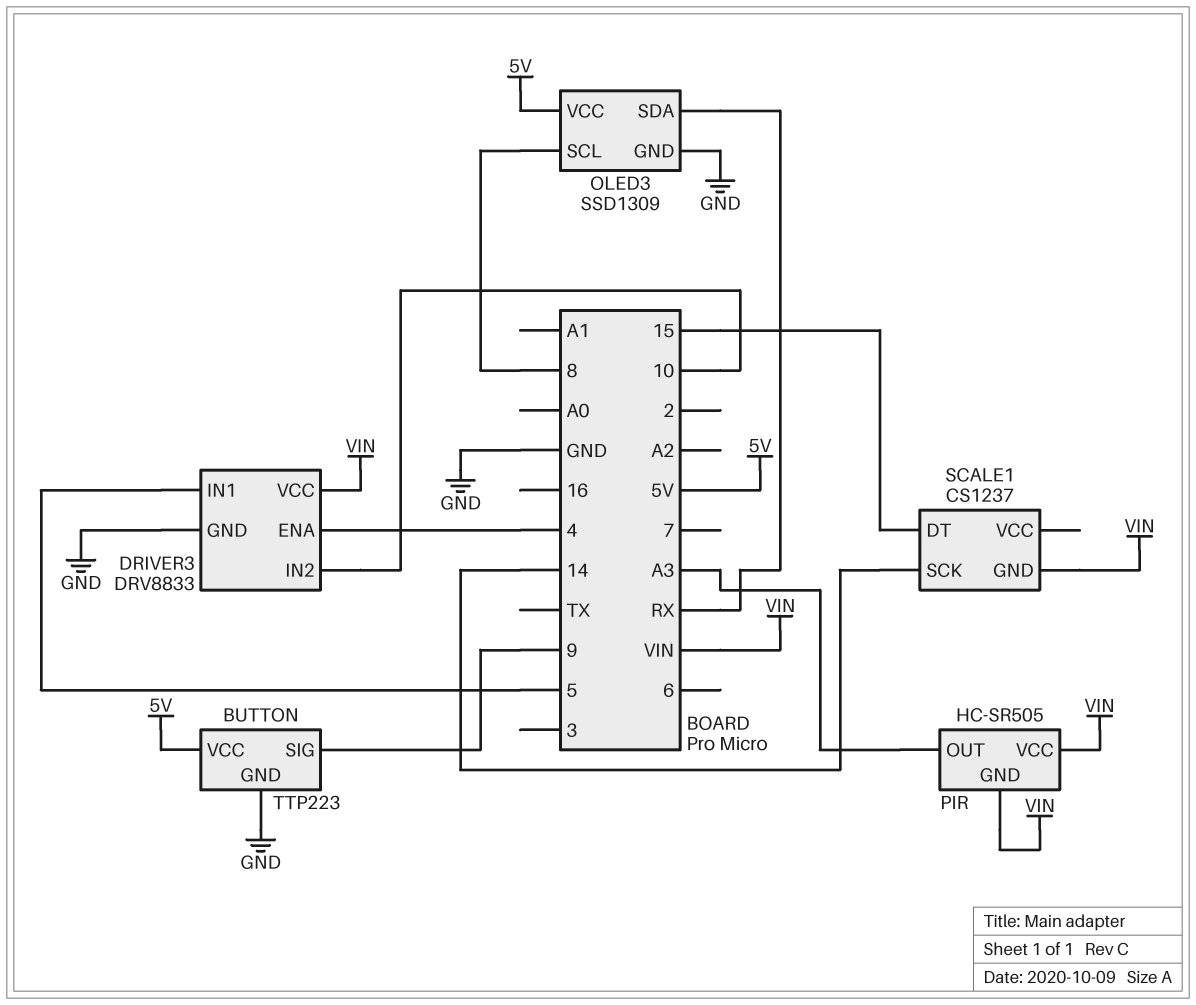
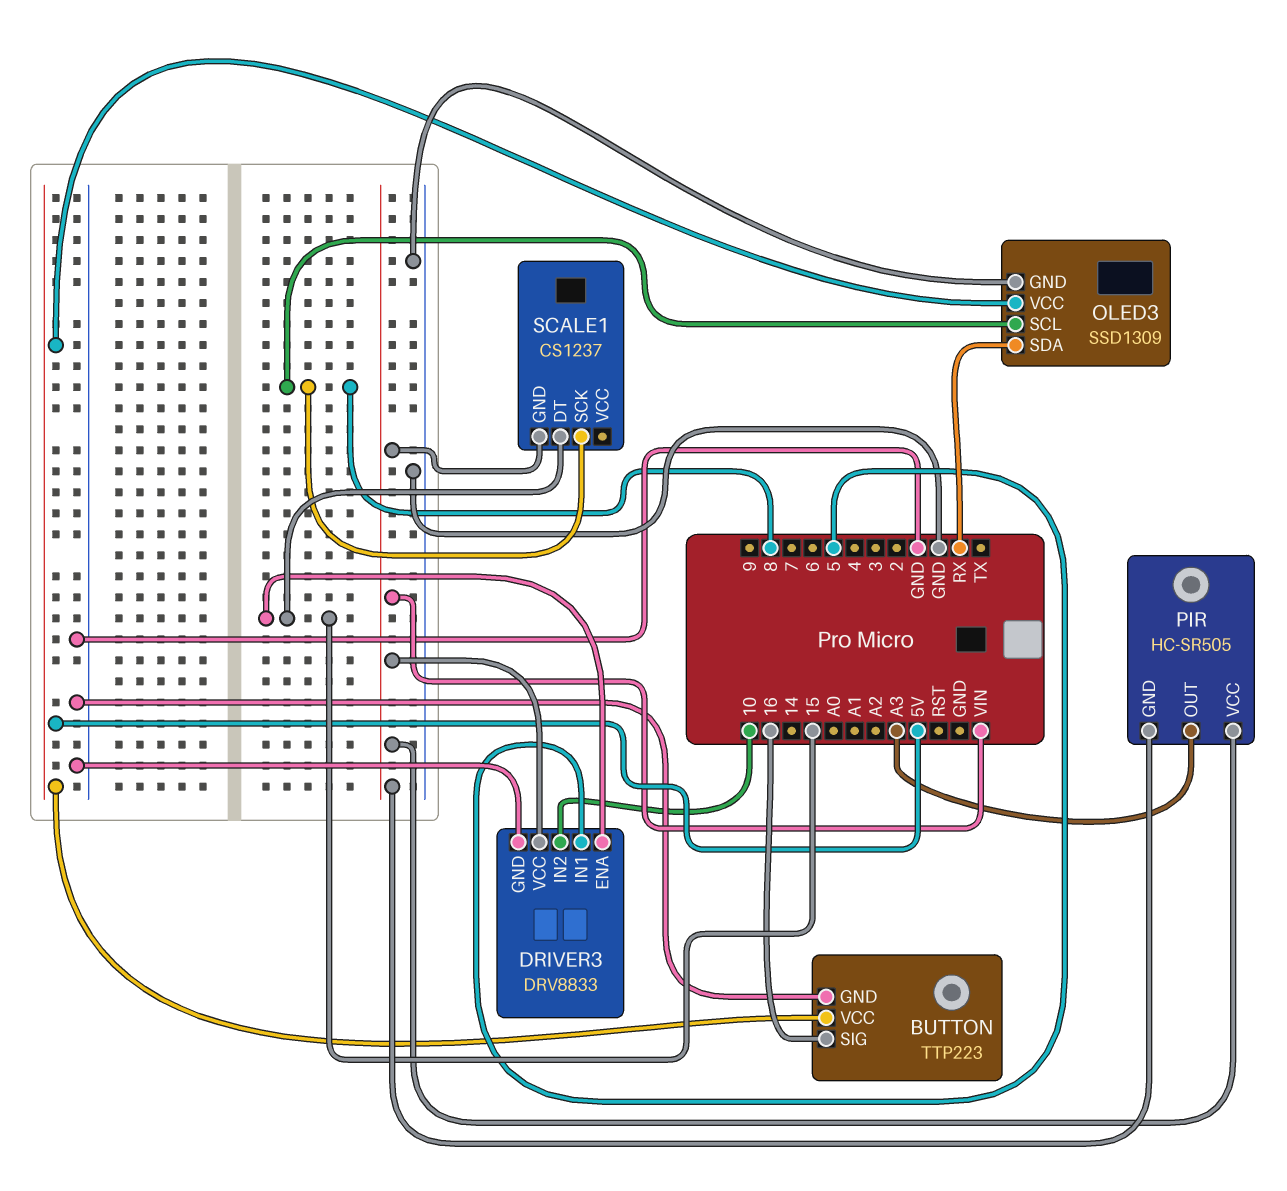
BUTTON pin SIG: 9 -> 16
DRIVER3 pin ENA: 4 -> 15
SCALE1 pin SCK: 14 -> 8

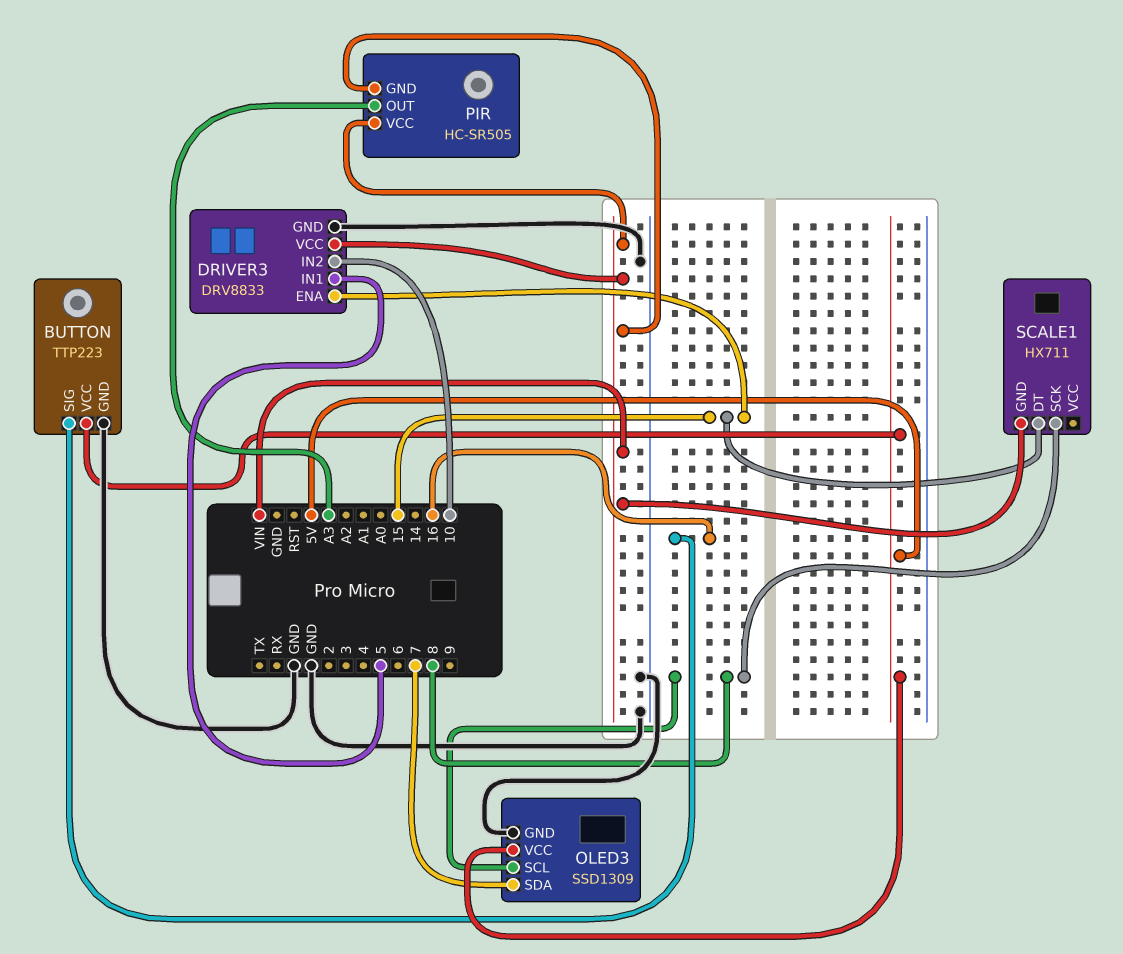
OLED3 pin SDA: RX -> 7
SCALE1: CS1237 -> HX711

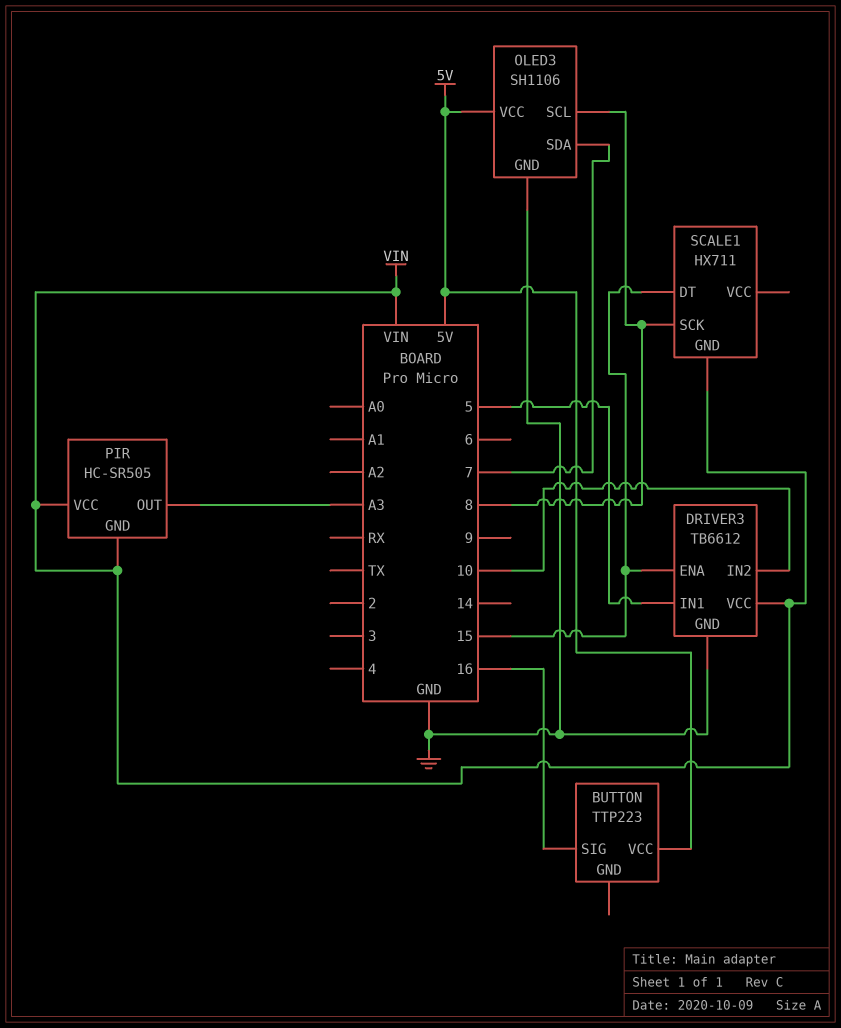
BUTTON pin GND: GND -> none
DRIVER3: DRV8833 -> TB6612
OLED3: SSD1309 -> SH1106

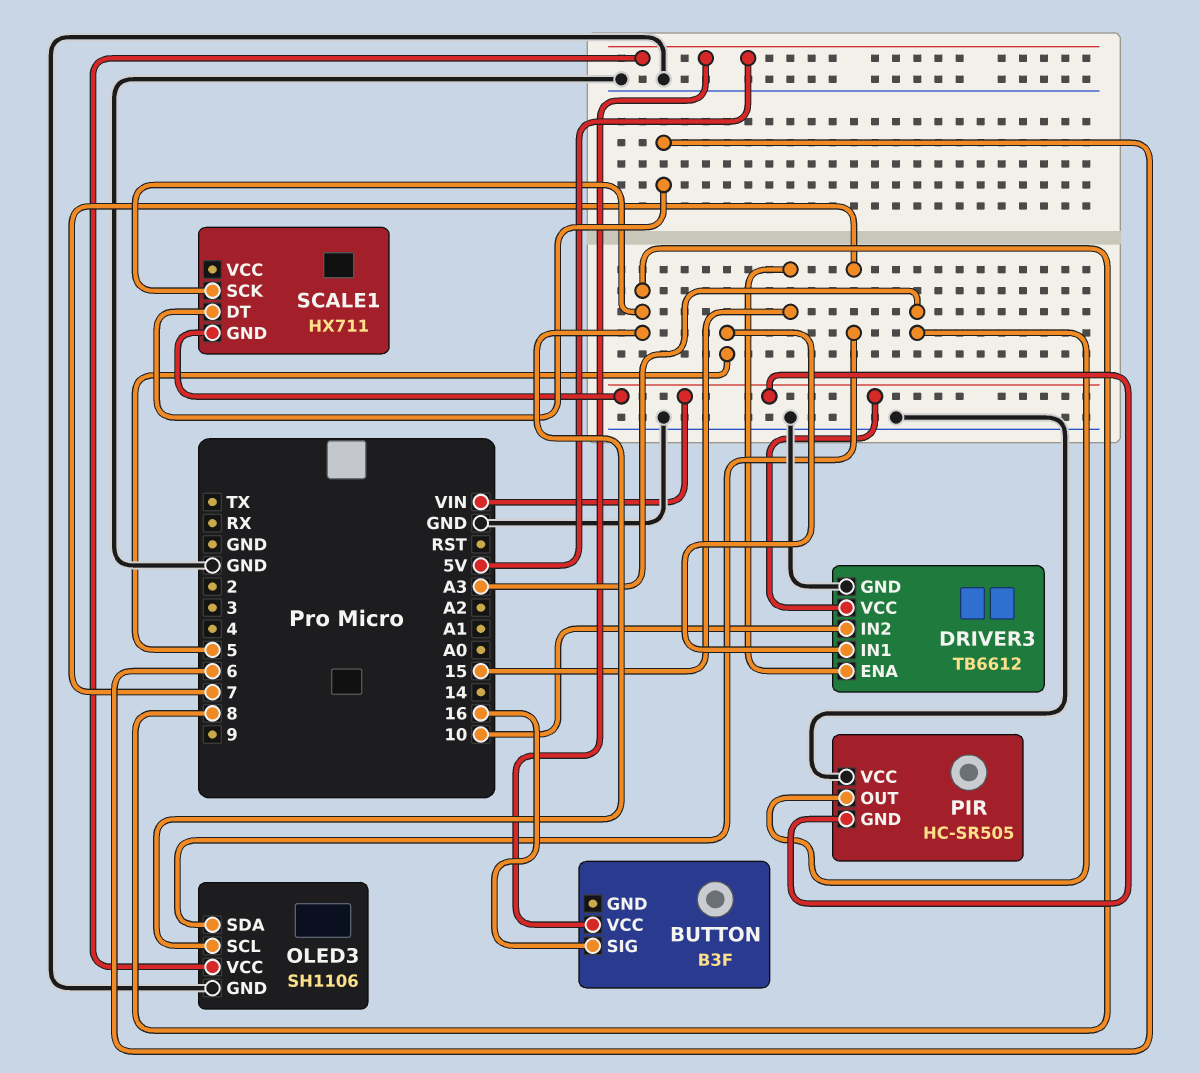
BUTTON: TTP223 -> B3F
PIR pin VCC: VIN -> GND
SCALE1 pin DT: 15 -> 6

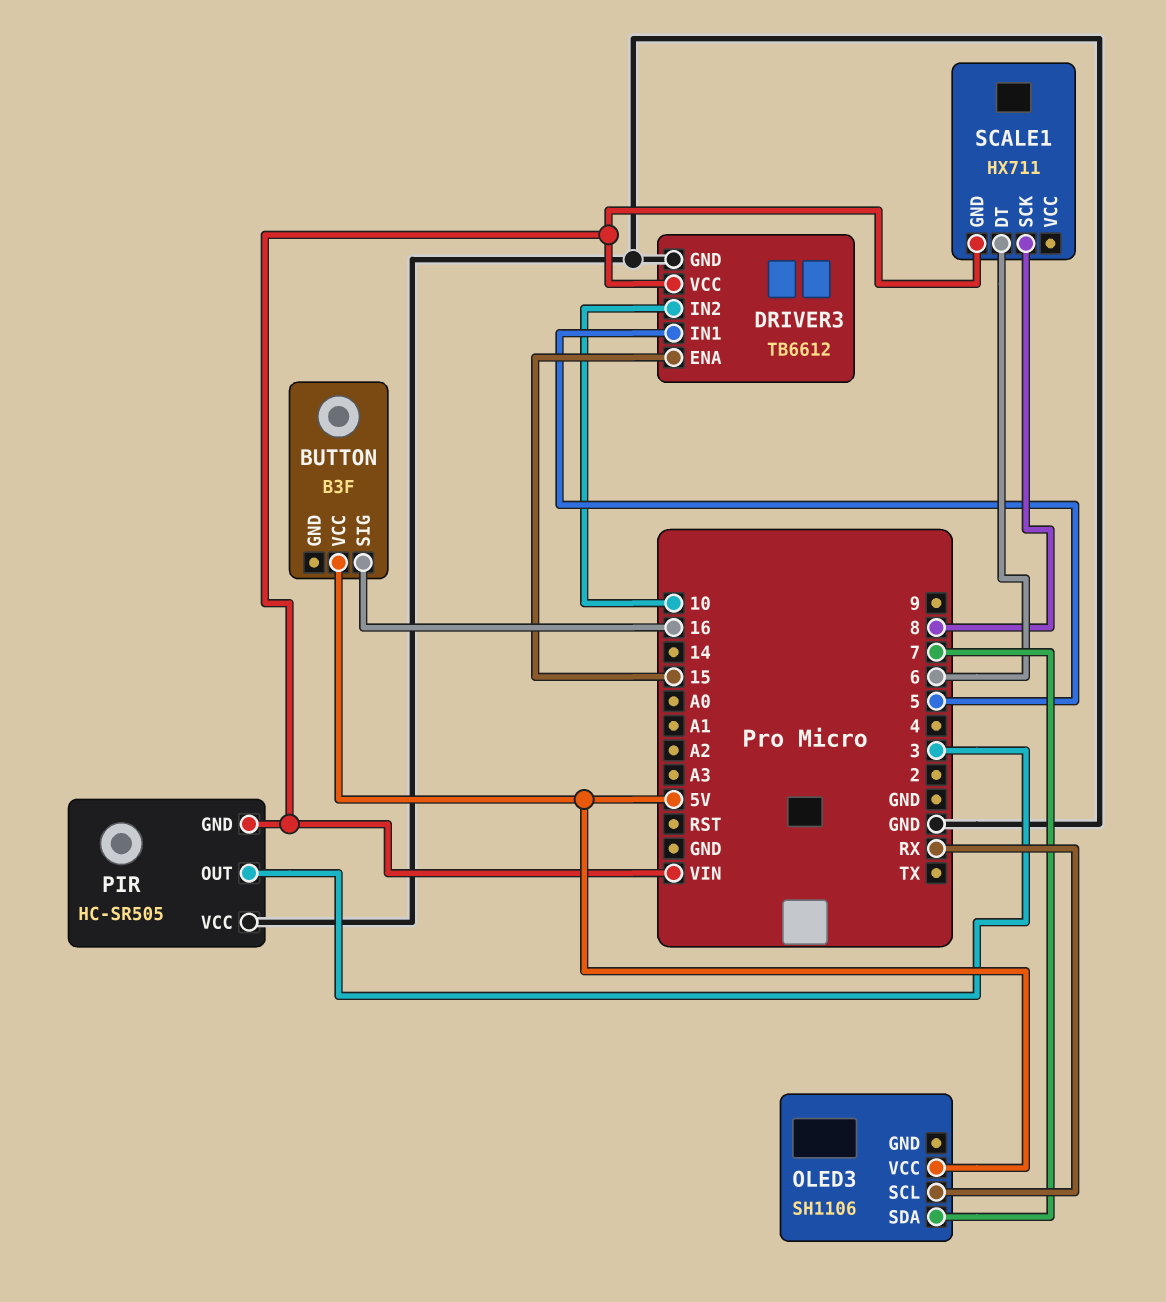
OLED3 pin GND: GND -> none
OLED3 pin SCL: 8 -> RX
PIR pin OUT: A3 -> 3

